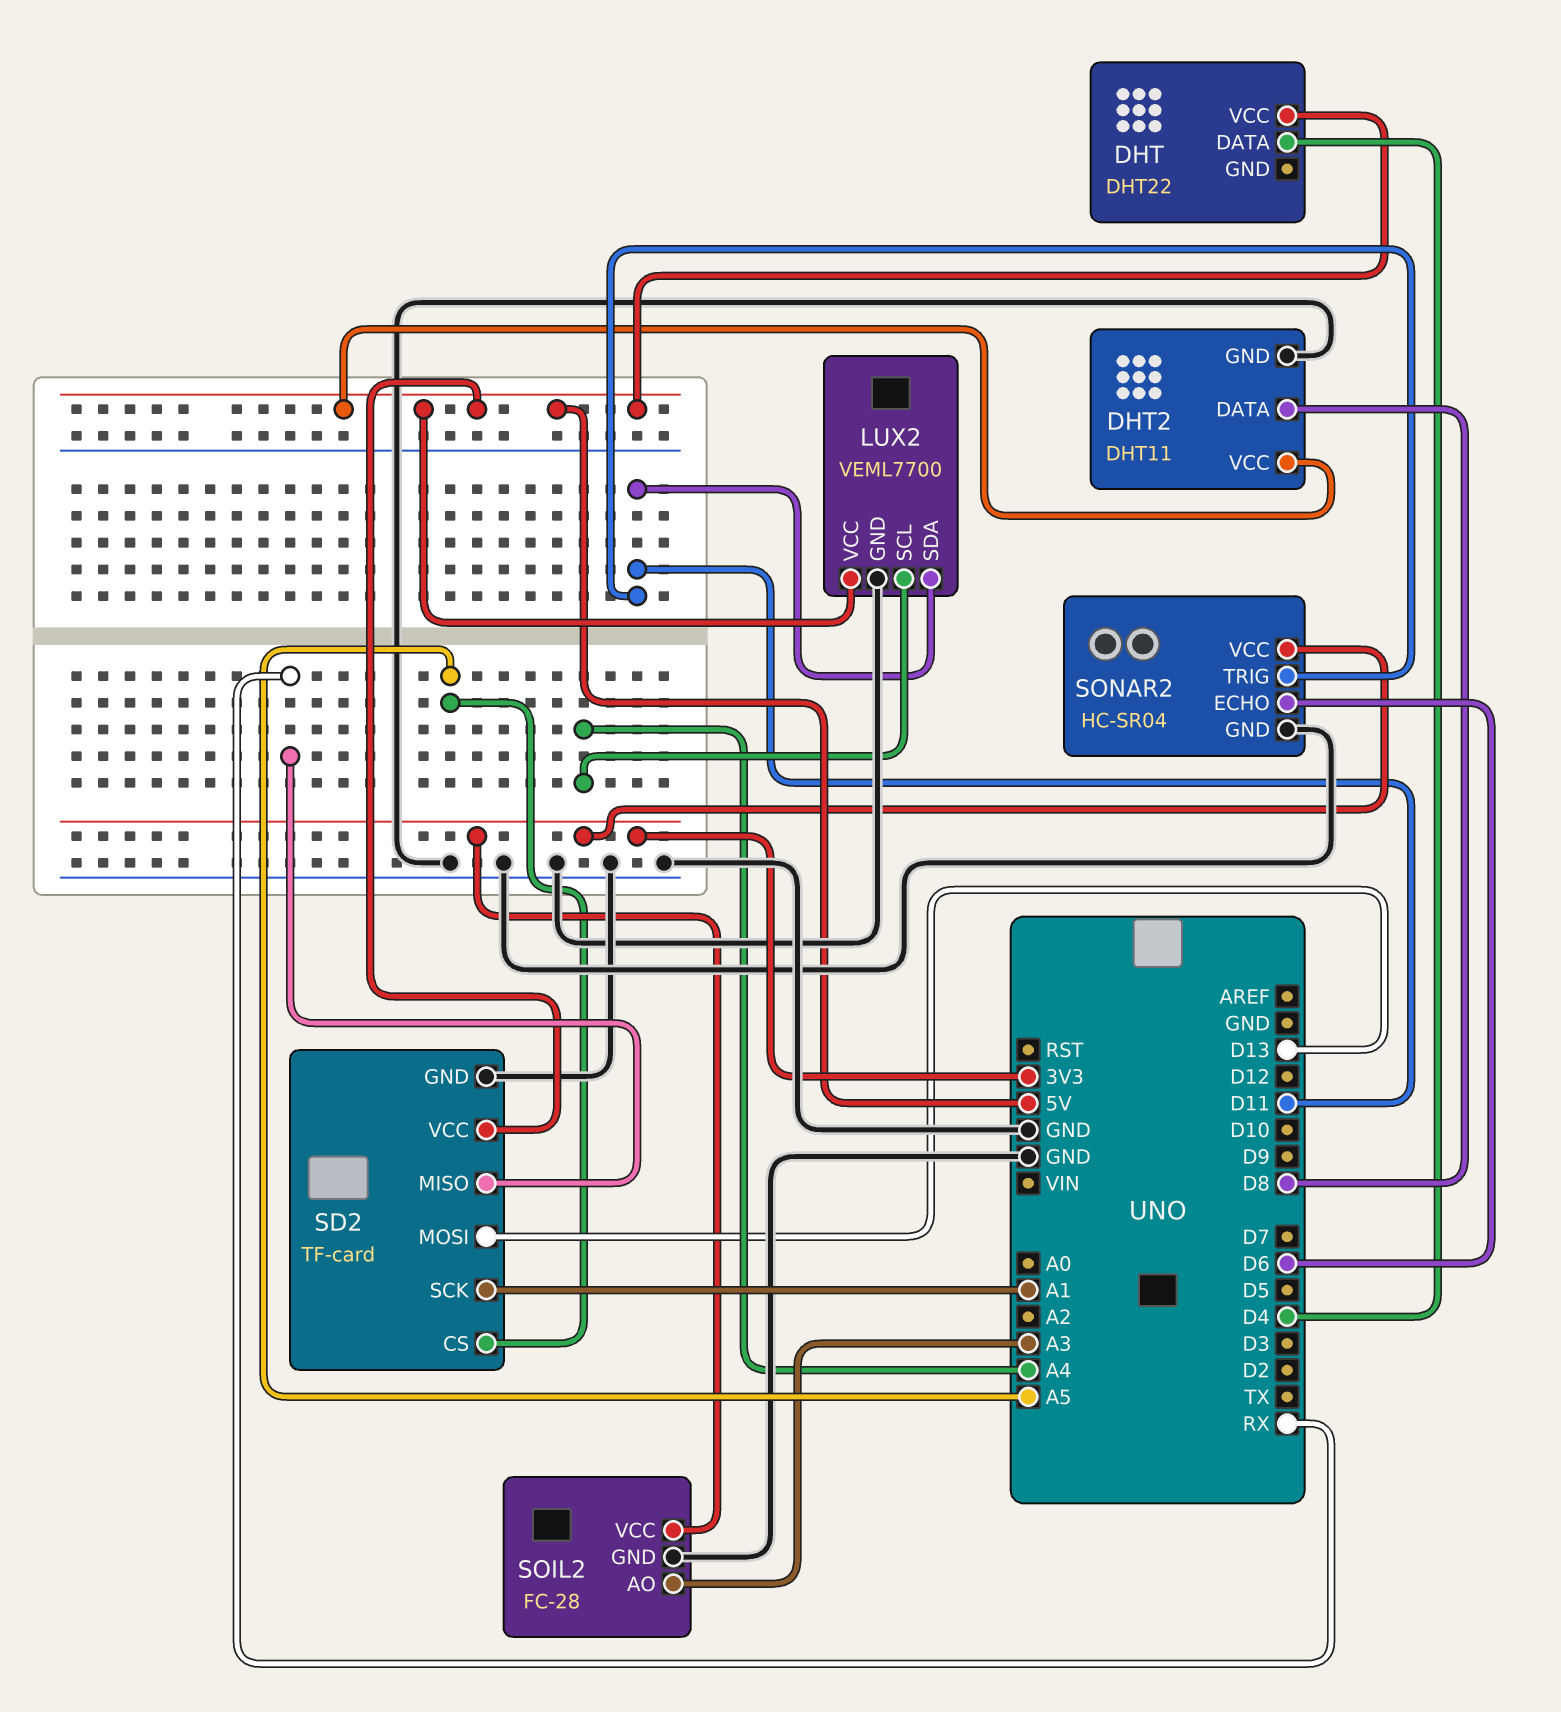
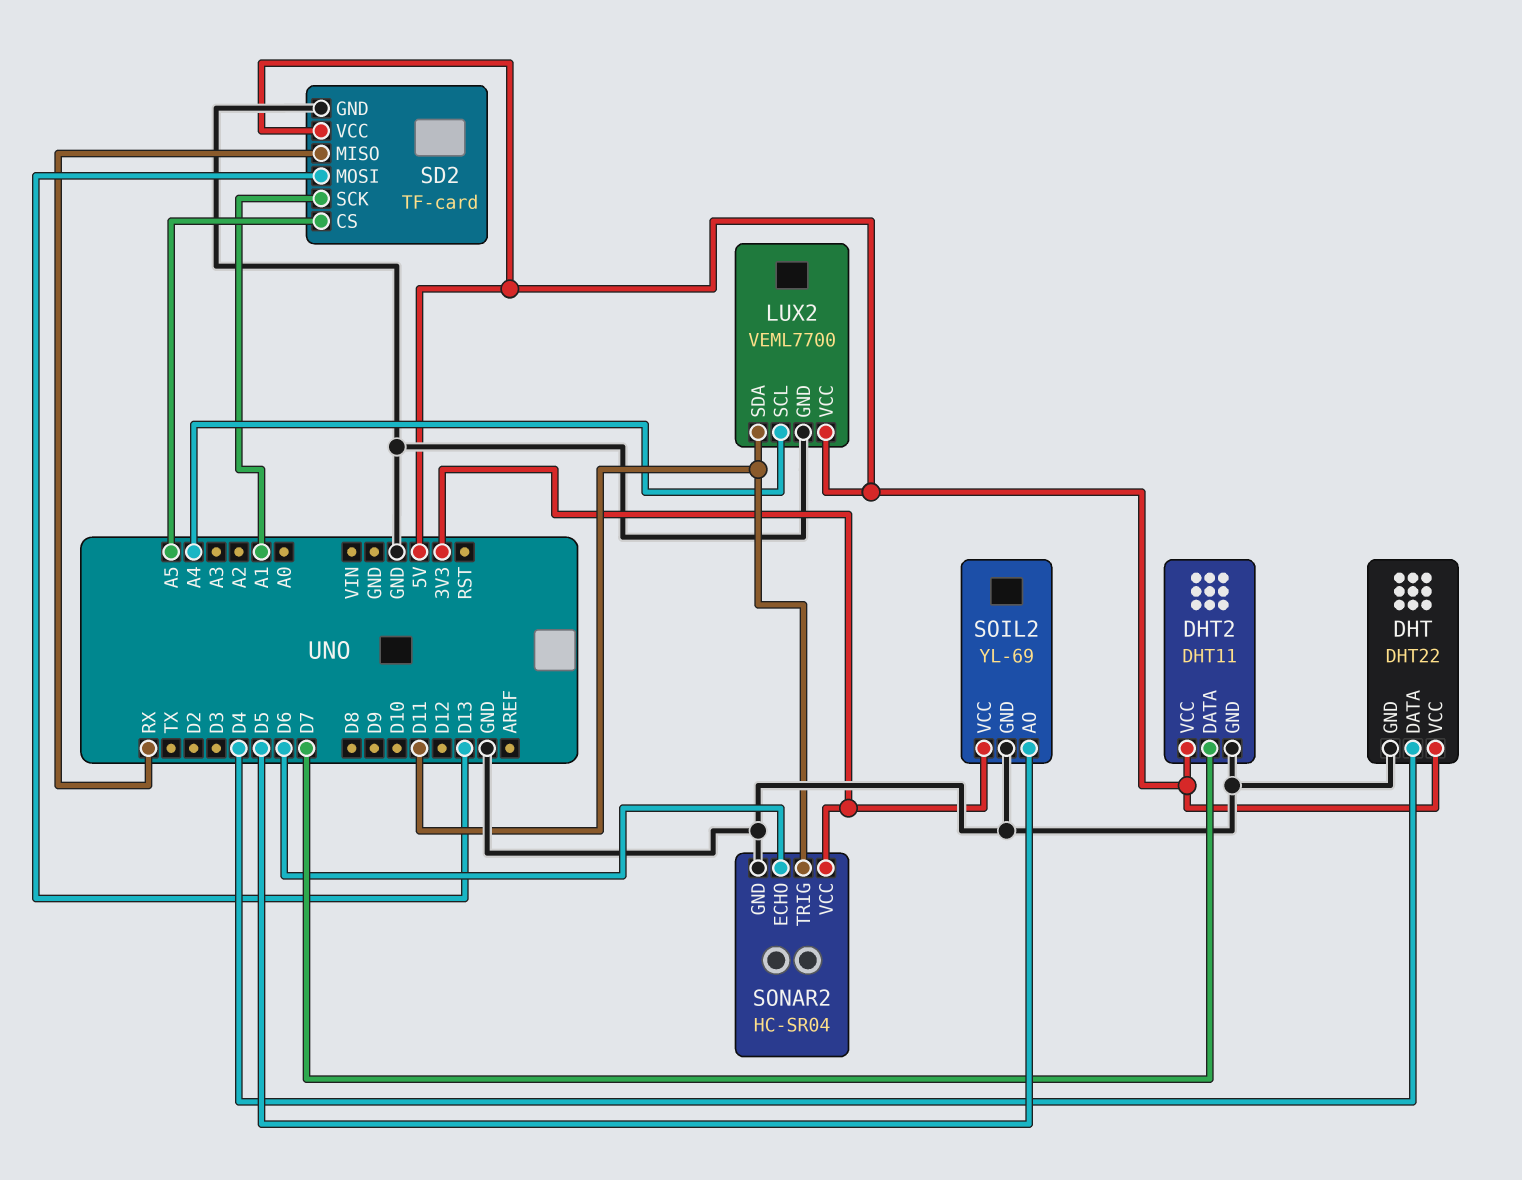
DHT pin GND: none -> GND
DHT2 pin DATA: D8 -> D7
SOIL2: FC-28 -> YL-69
SOIL2 pin AO: A3 -> D5

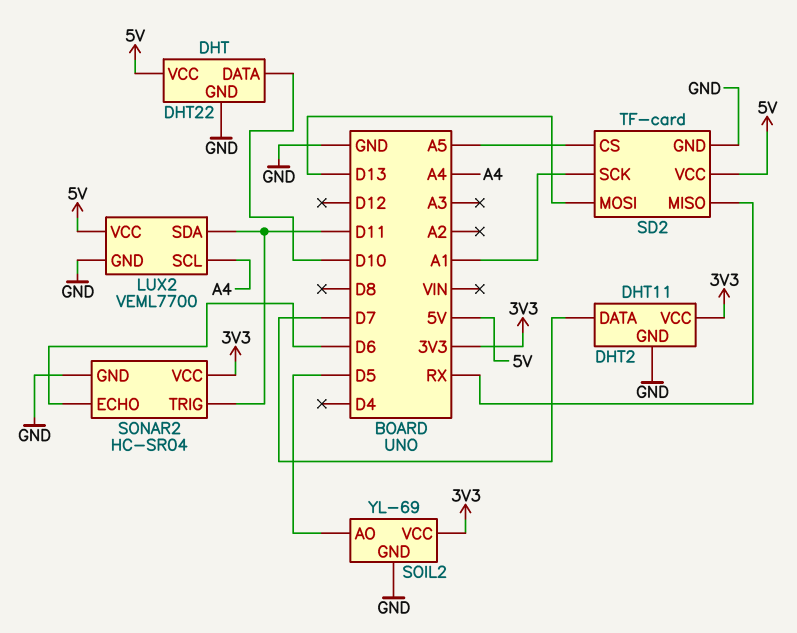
DHT pin DATA: D4 -> D10
DHT2 pin VCC: 5V -> 3V3

